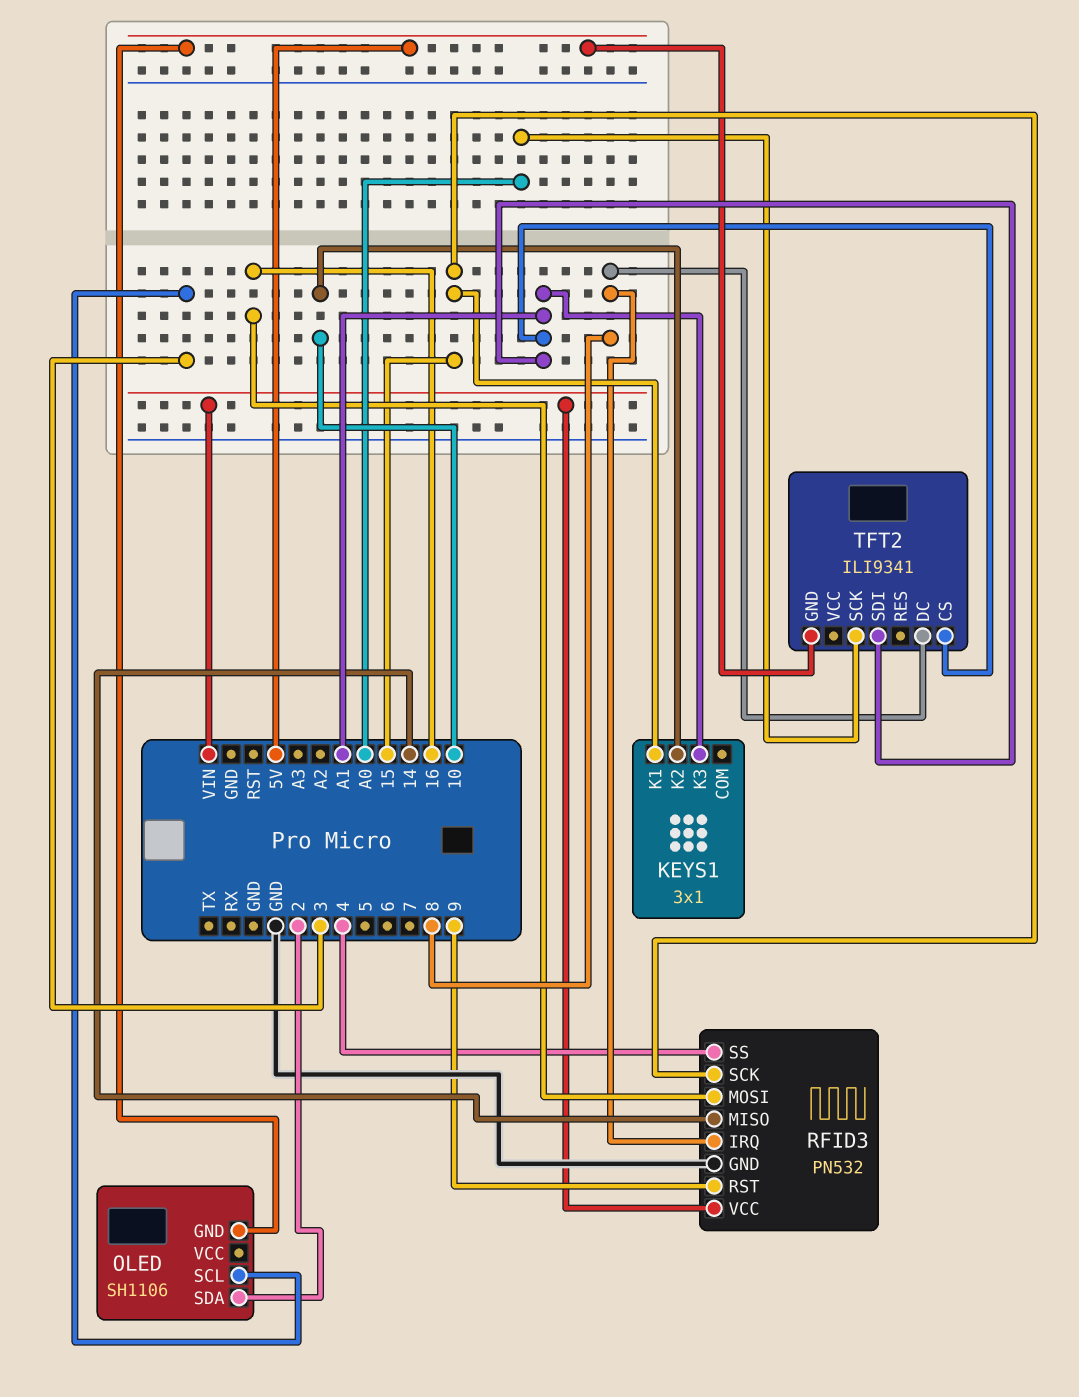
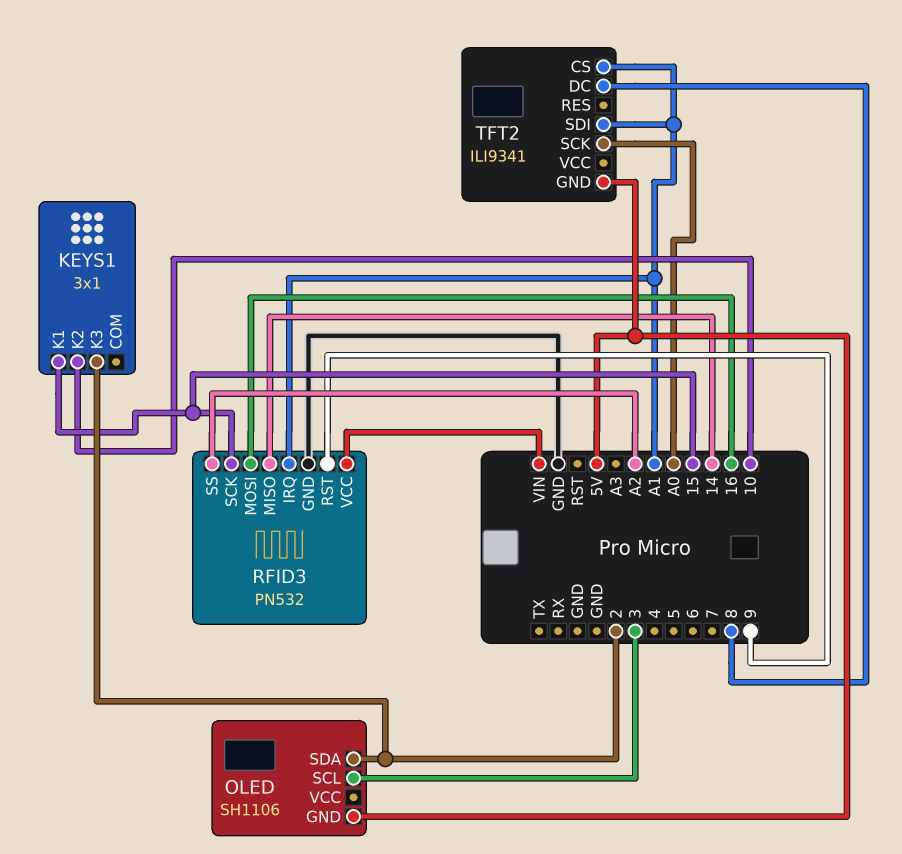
KEYS1 pin K3: A1 -> 2
RFID3 pin IRQ: 8 -> A1
RFID3 pin SS: 4 -> A2

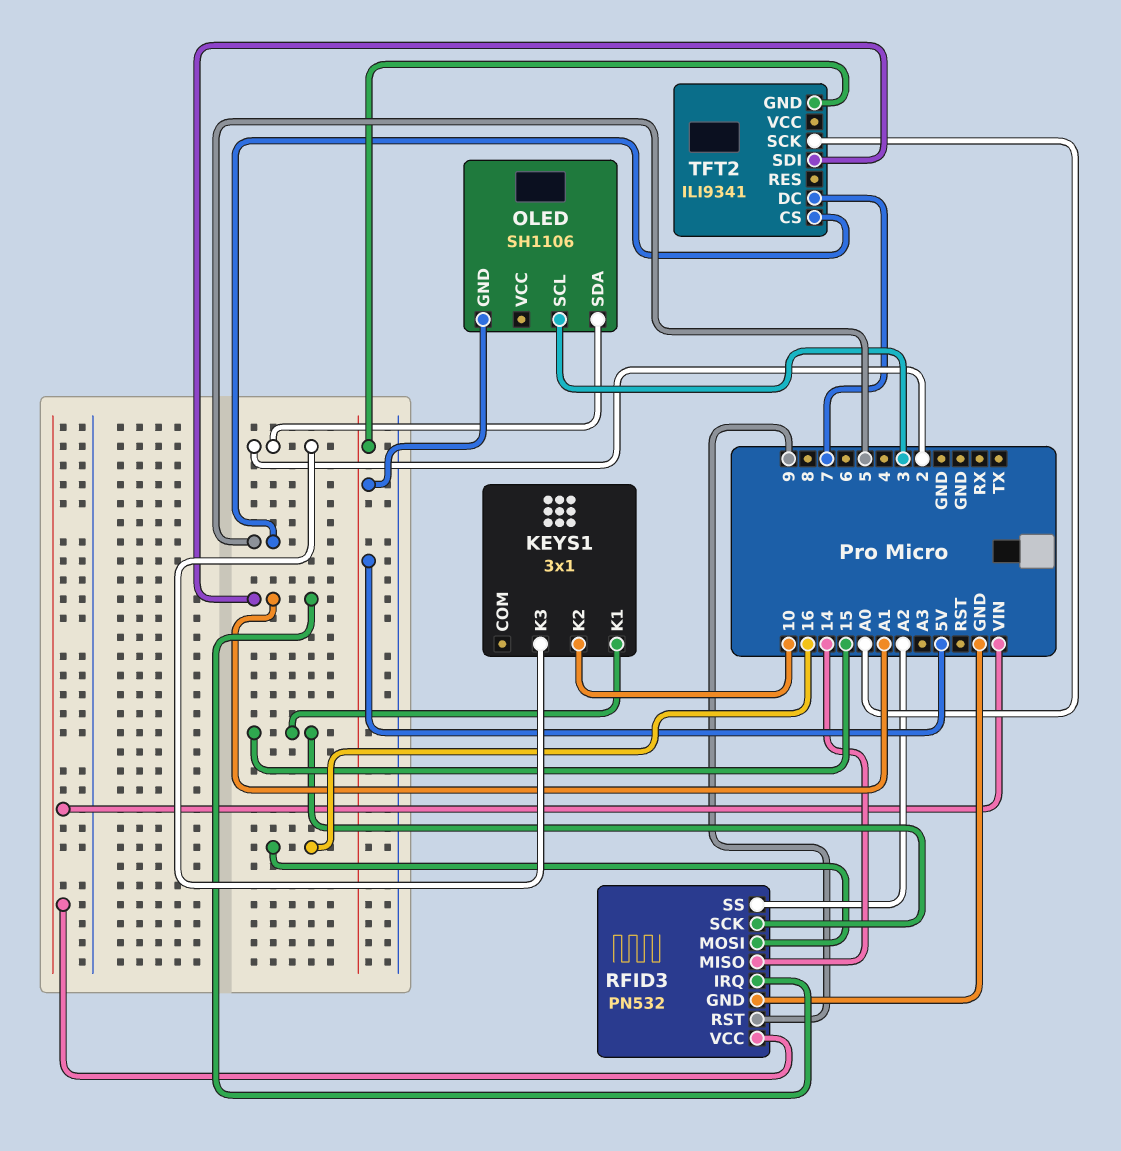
TFT2 pin CS: A1 -> 5
TFT2 pin DC: 8 -> 7

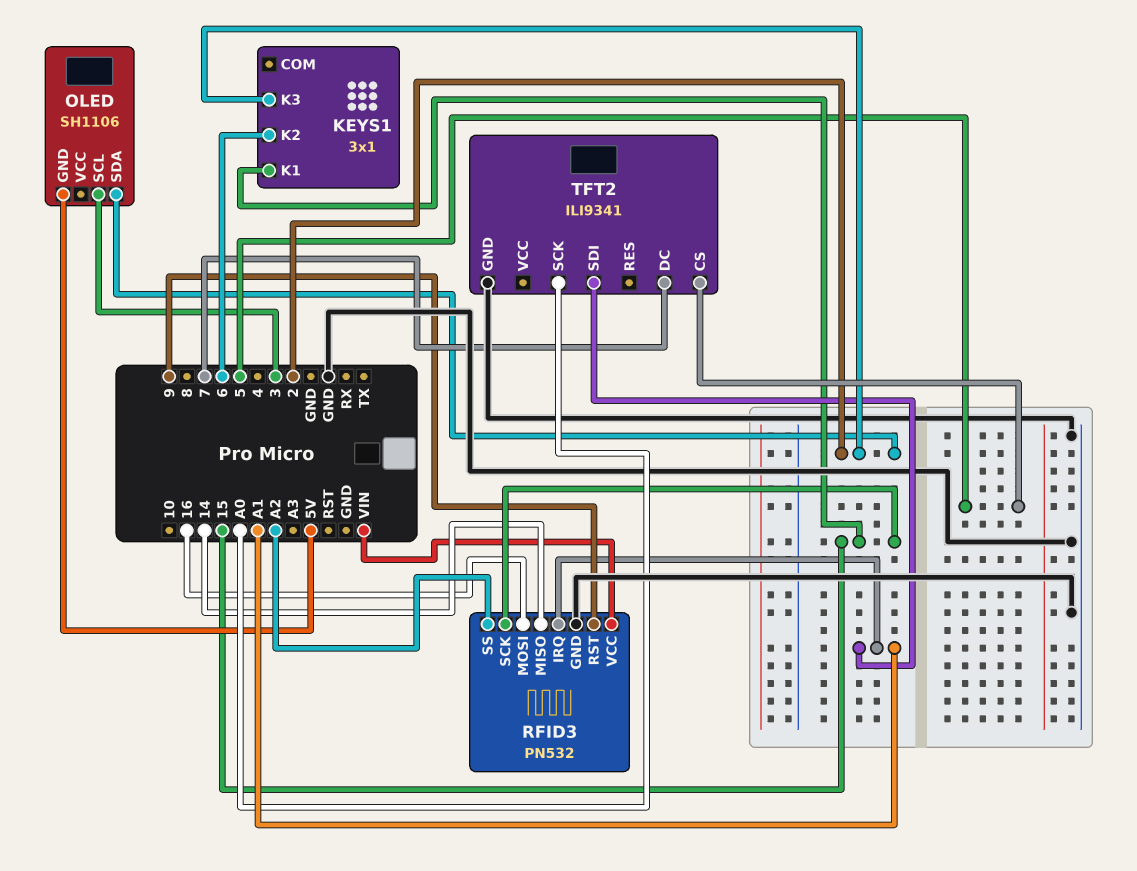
KEYS1 pin K2: 10 -> 6
TFT2 pin GND: 5V -> GND

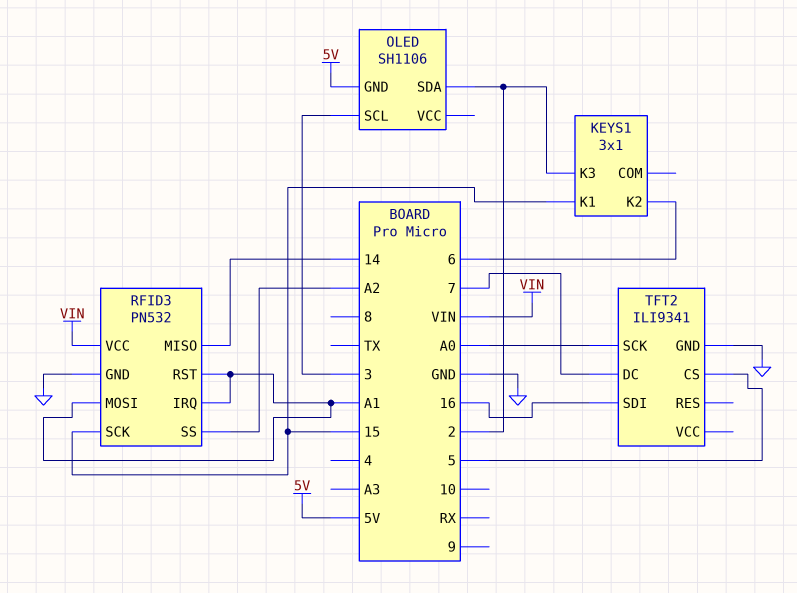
RFID3 pin MOSI: 16 -> A1
RFID3 pin RST: 9 -> A1
TFT2 pin SDI: A1 -> 16

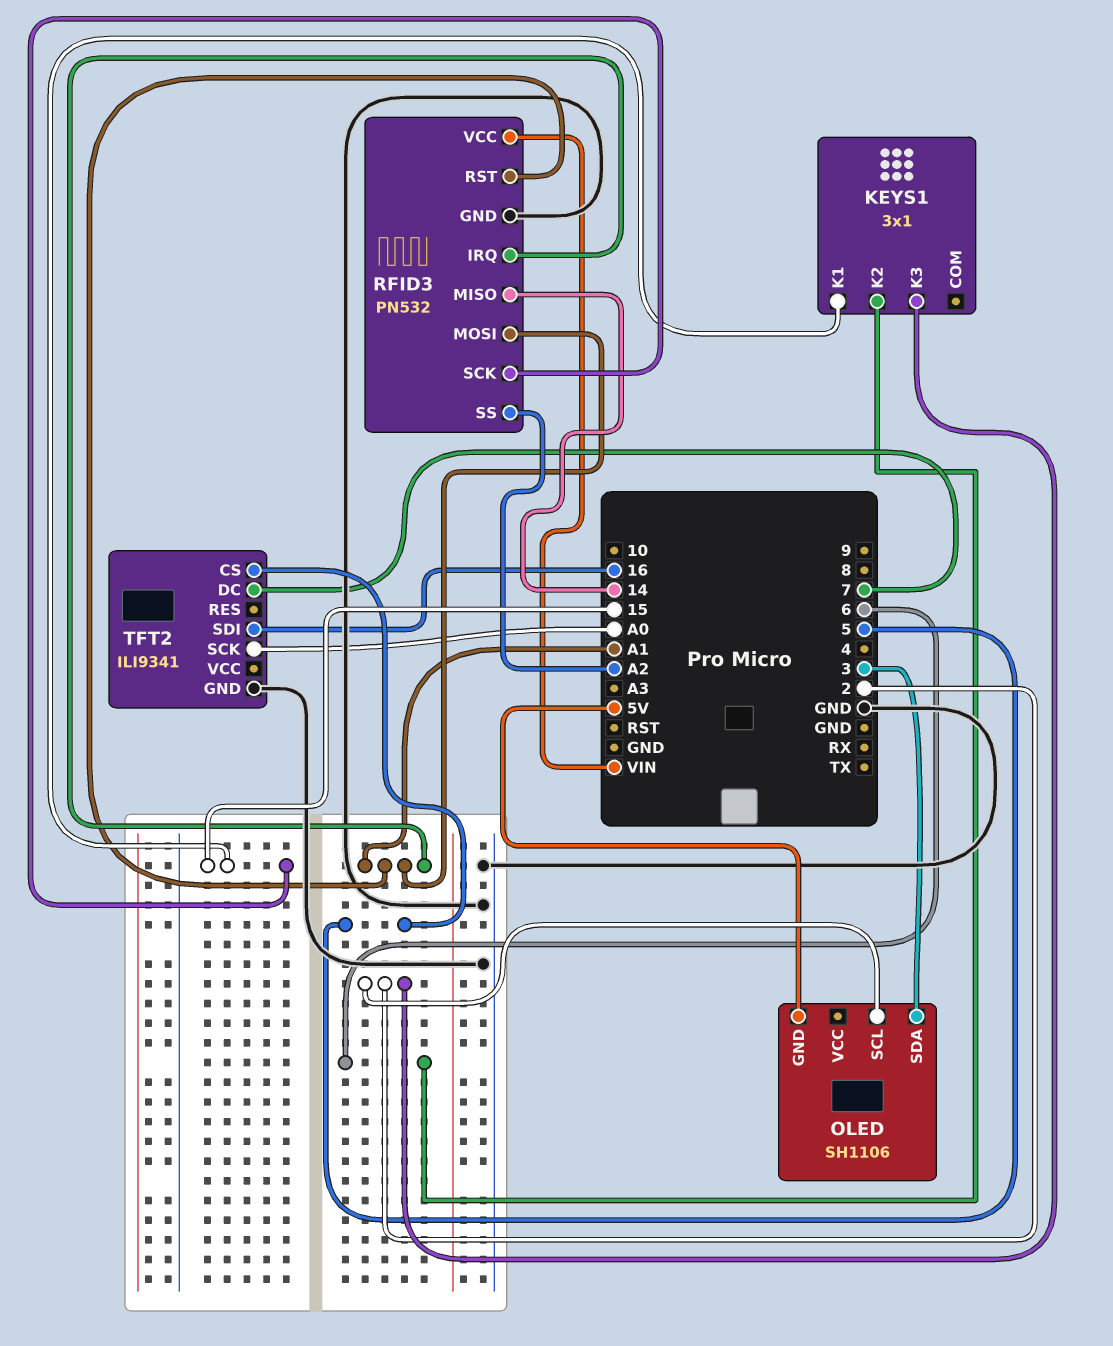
OLED pin SCL: 3 -> 2
OLED pin SDA: 2 -> 3

